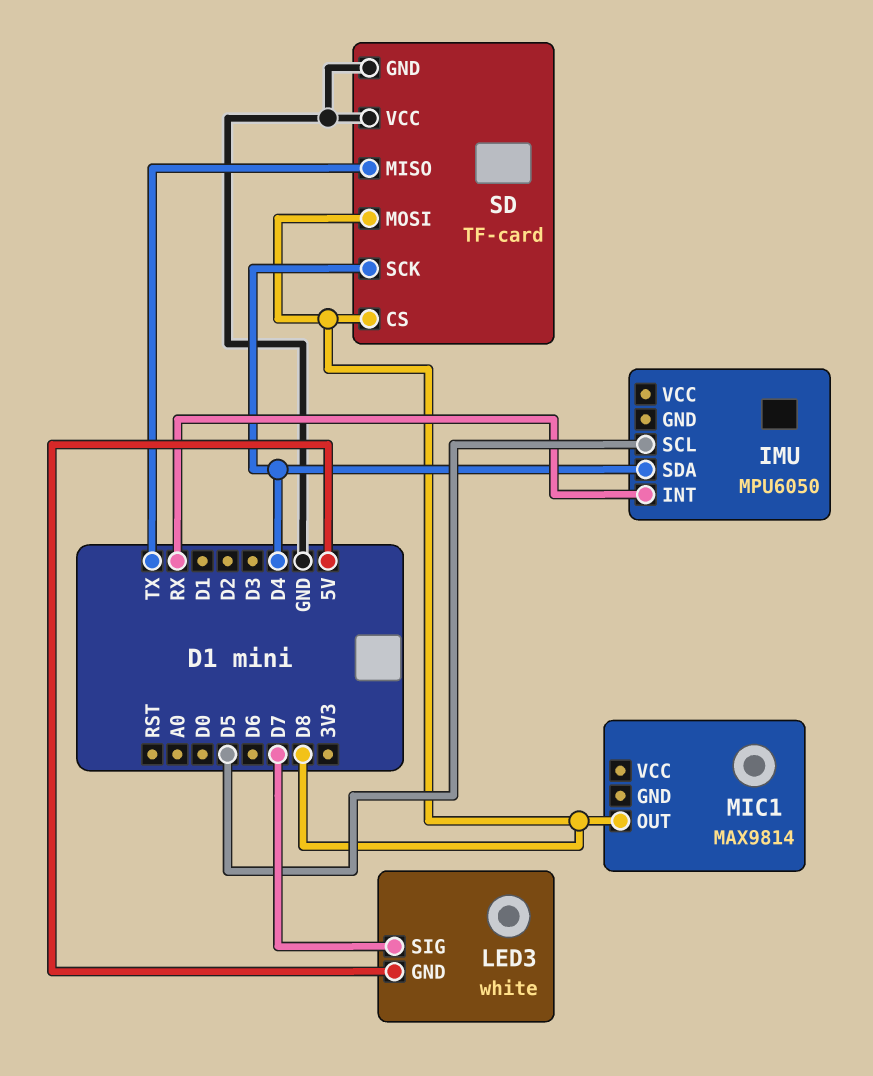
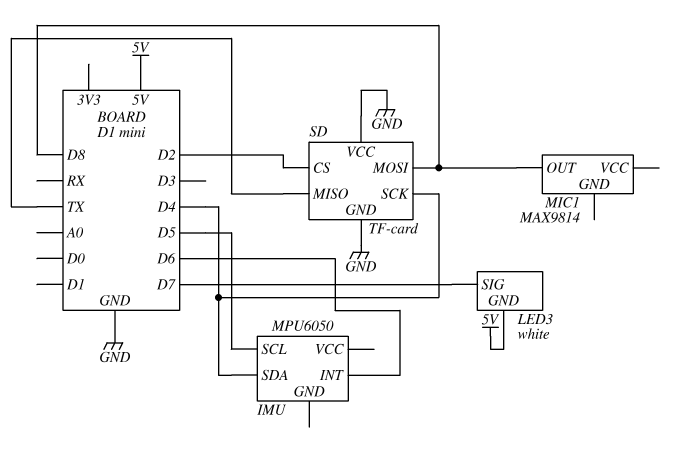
IMU pin INT: RX -> D6
SD pin CS: D8 -> D2

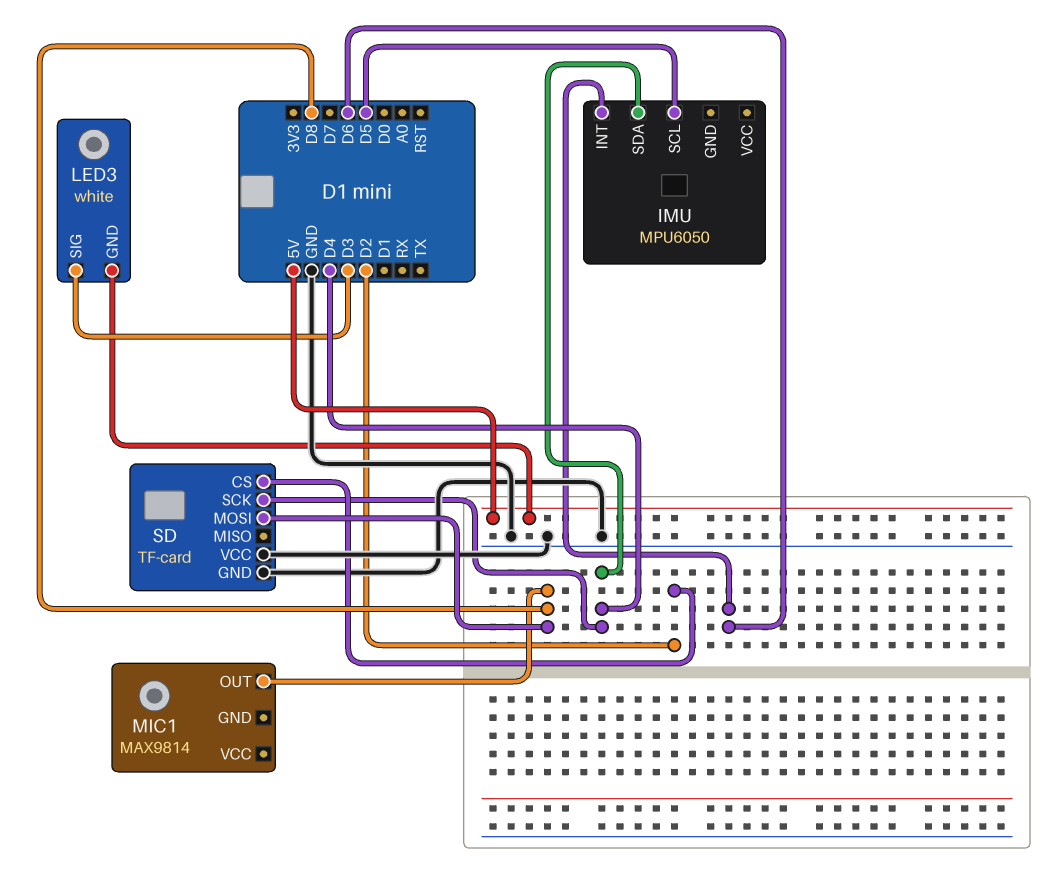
LED3 pin SIG: D7 -> D3
SD pin MISO: TX -> none

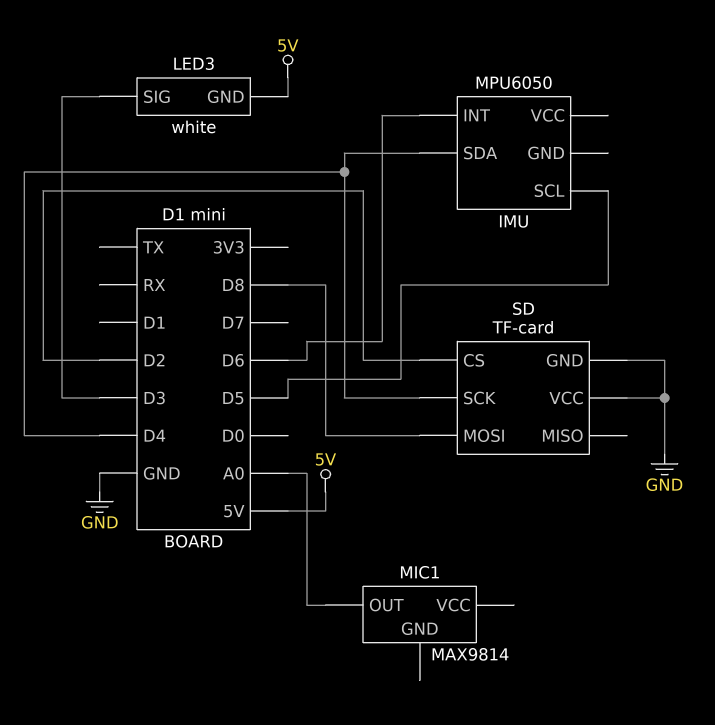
MIC1 pin OUT: D8 -> A0

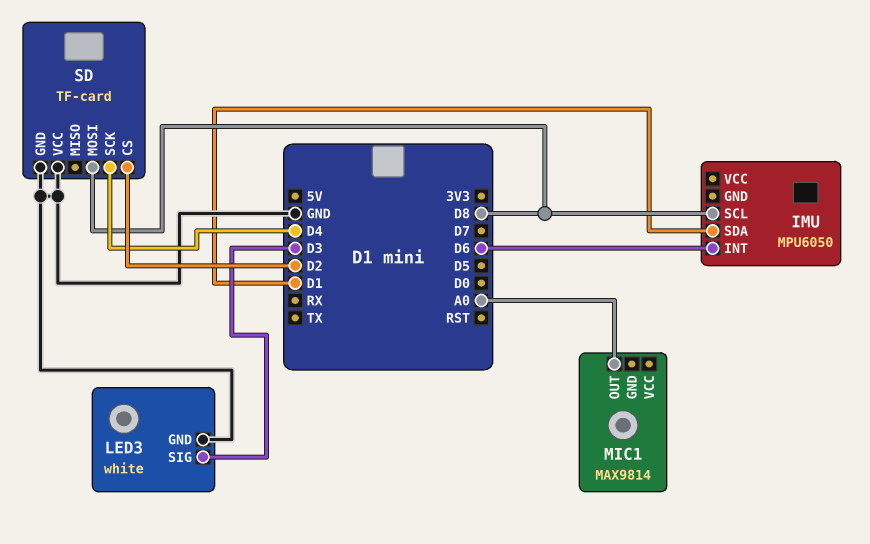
IMU pin SCL: D5 -> D8
IMU pin SDA: D4 -> D1
LED3 pin GND: 5V -> GND

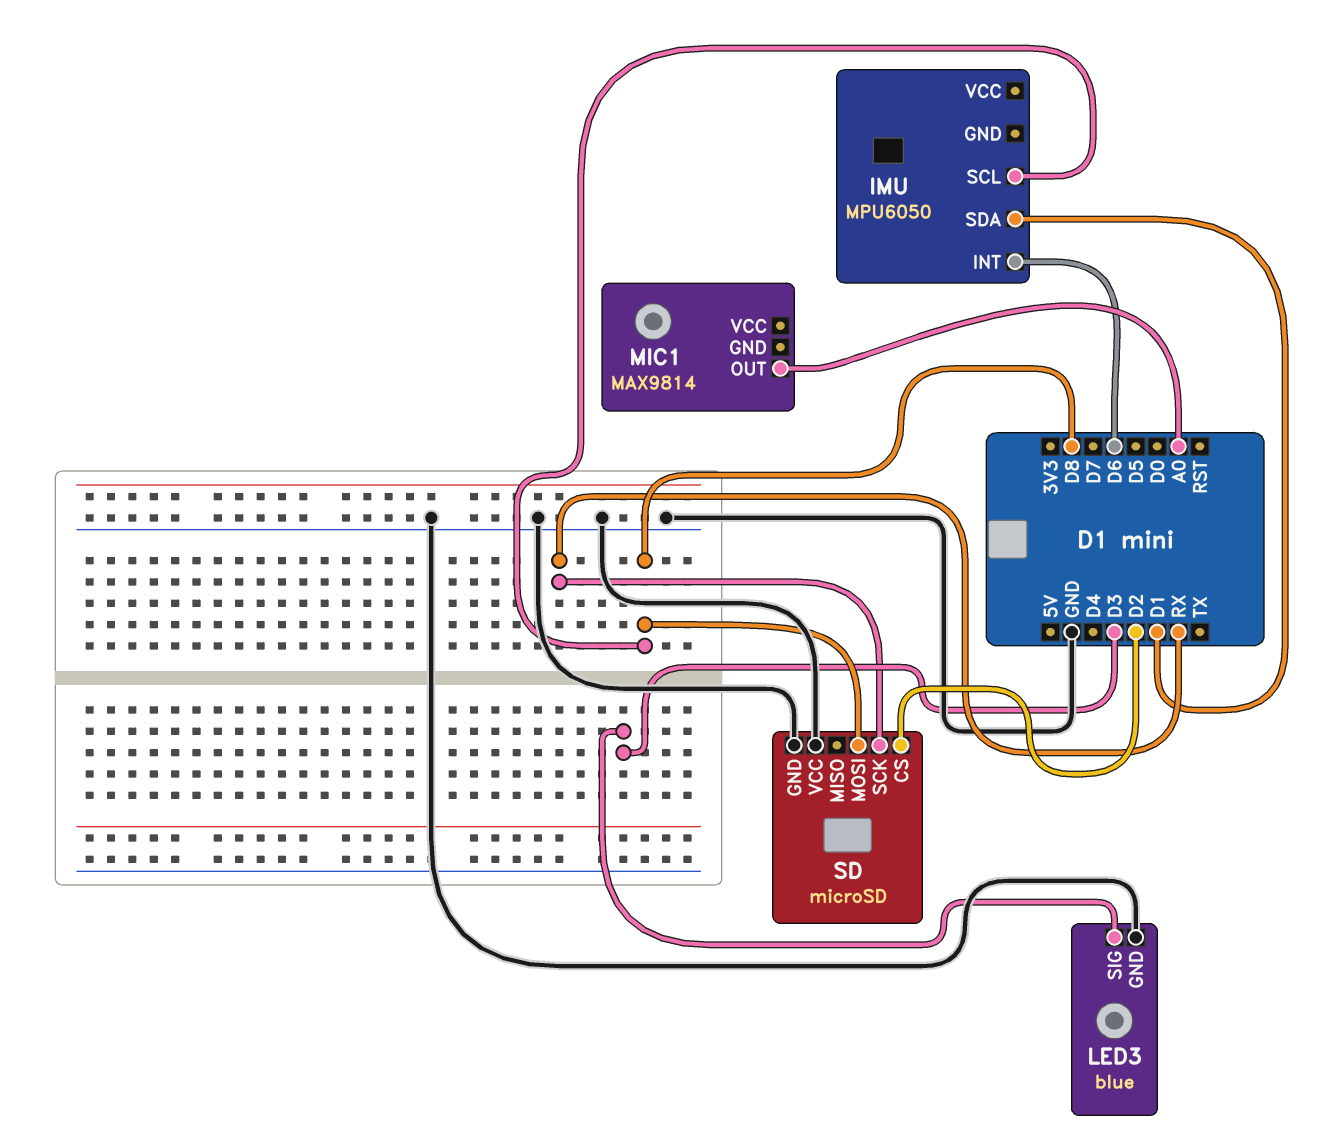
LED3: white -> blue
SD: TF-card -> microSD
SD pin SCK: D4 -> RX

